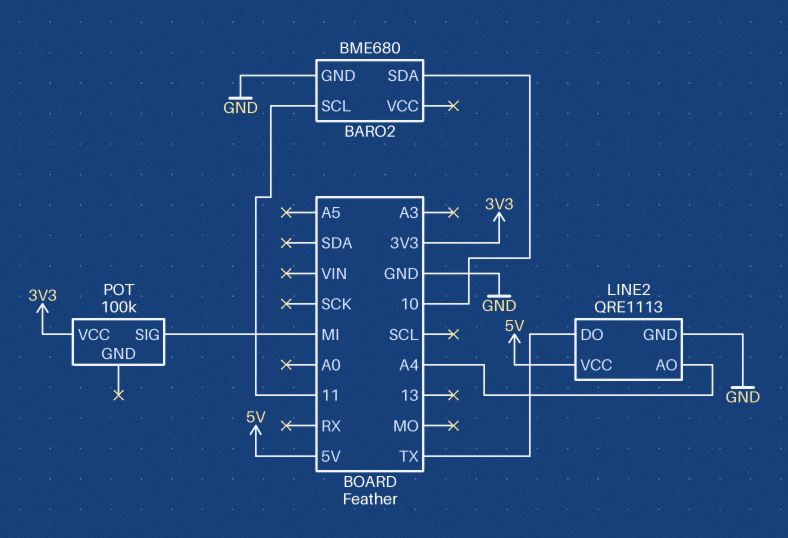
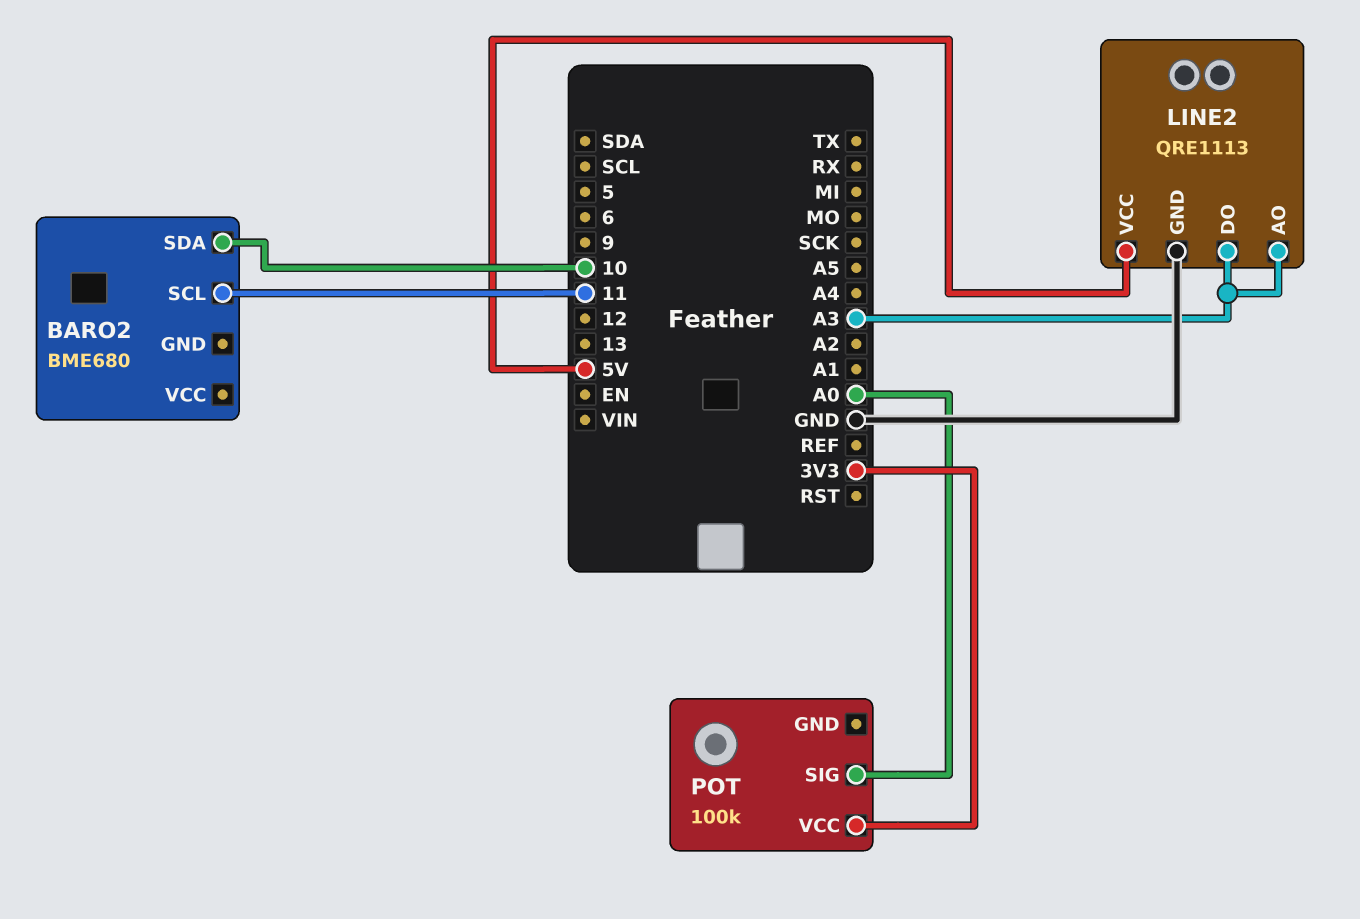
BARO2 pin GND: GND -> none
LINE2 pin AO: A4 -> A3
LINE2 pin DO: TX -> A3
POT pin SIG: MI -> A0

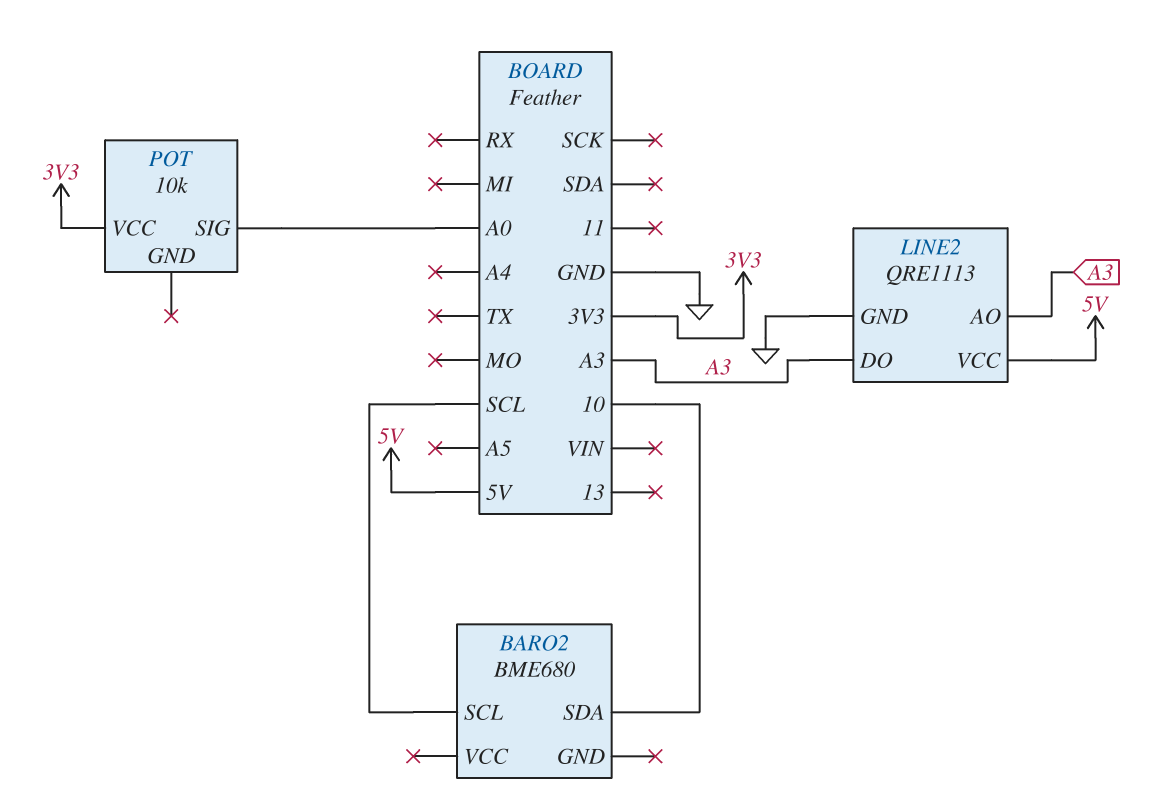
BARO2 pin SCL: 11 -> SCL
POT: 100k -> 10k

